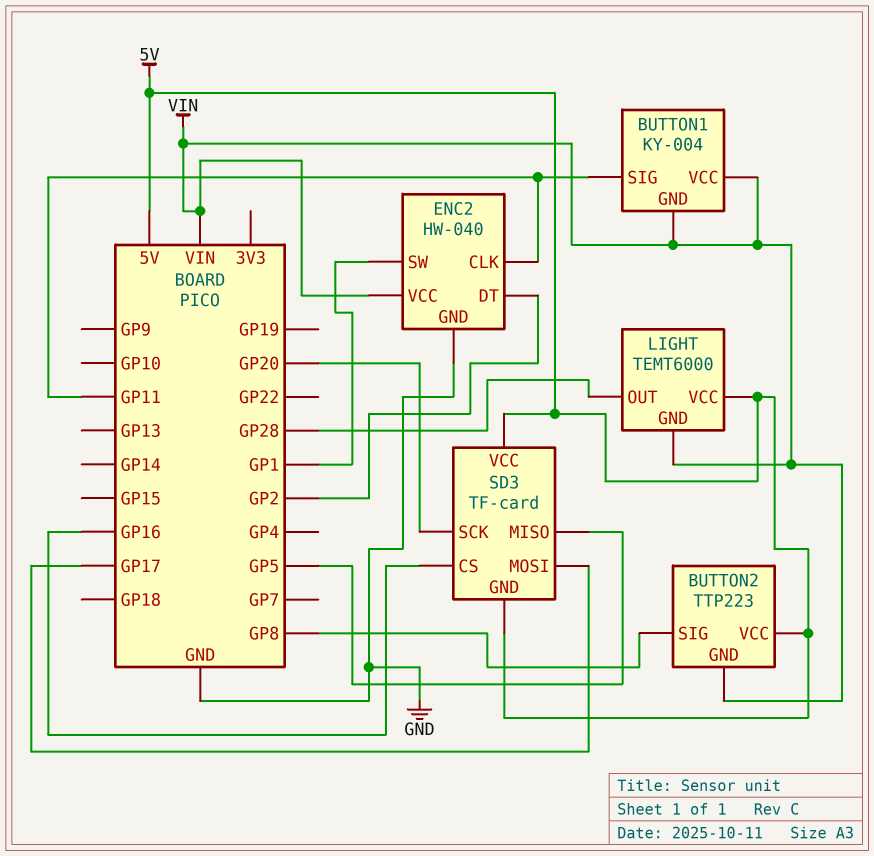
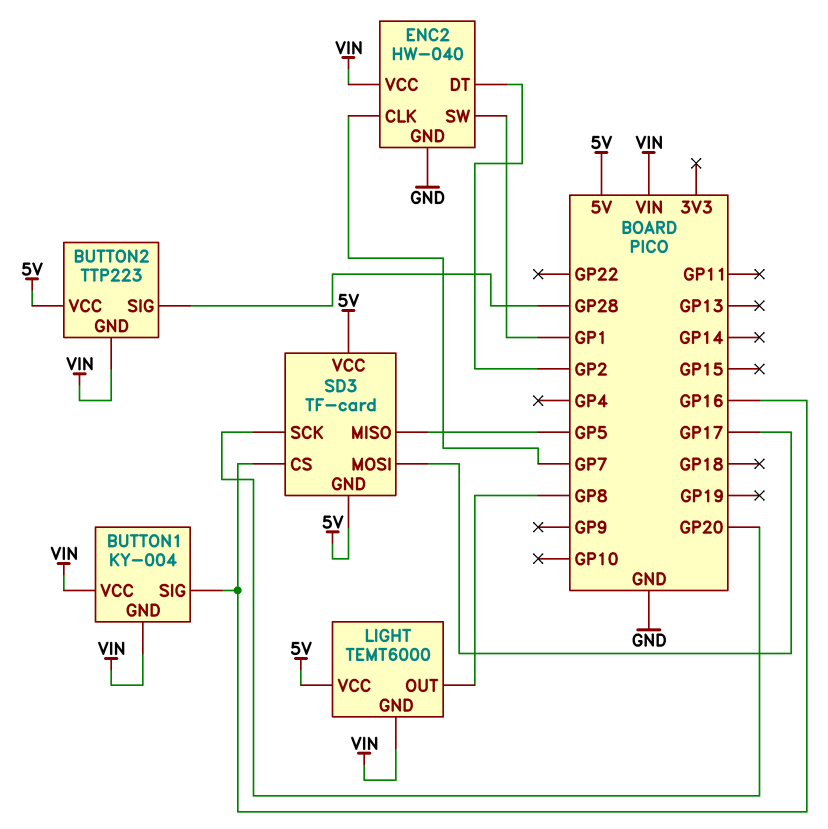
BUTTON1 pin SIG: GP11 -> GP16
BUTTON2 pin SIG: GP8 -> GP28
ENC2 pin CLK: GP11 -> GP7
LIGHT pin OUT: GP28 -> GP8

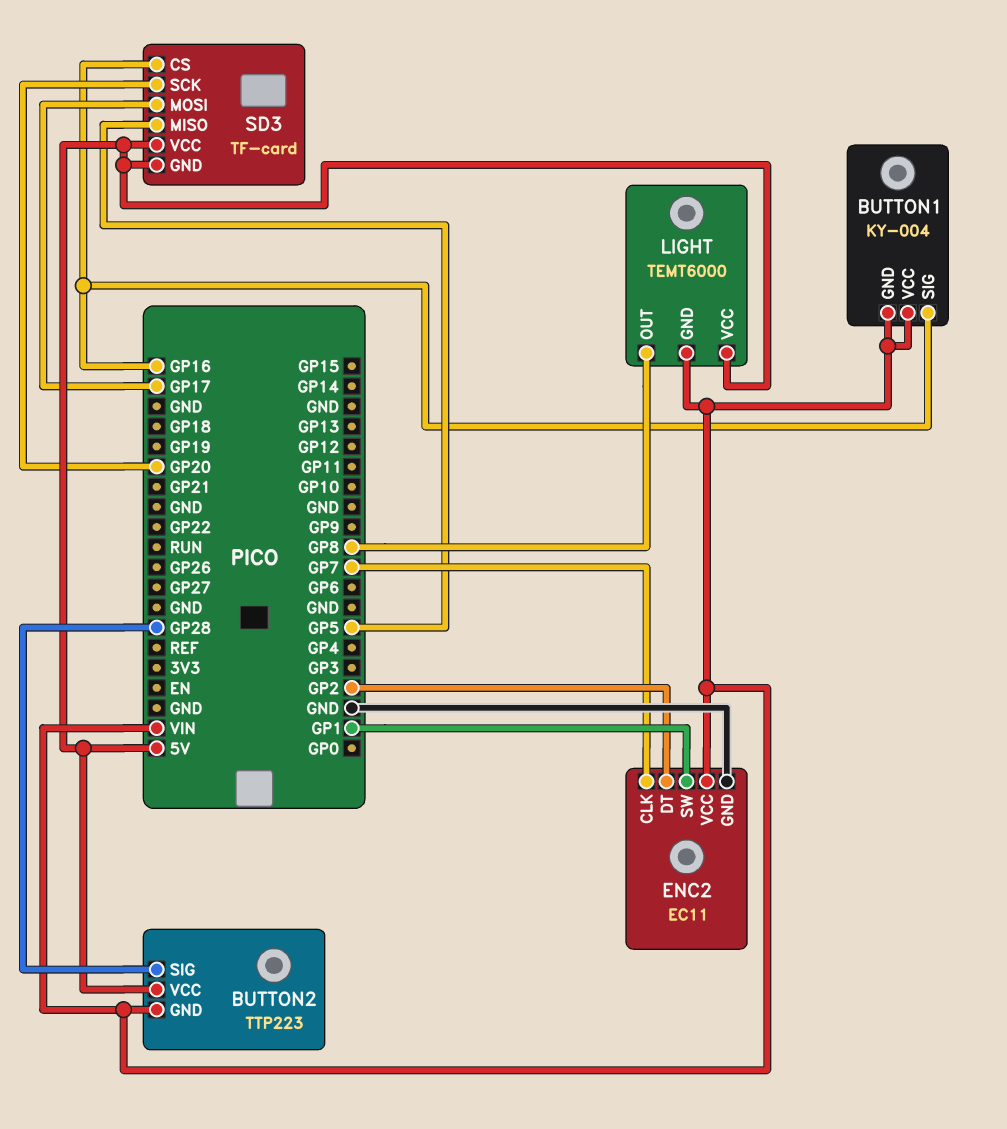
ENC2: HW-040 -> EC11

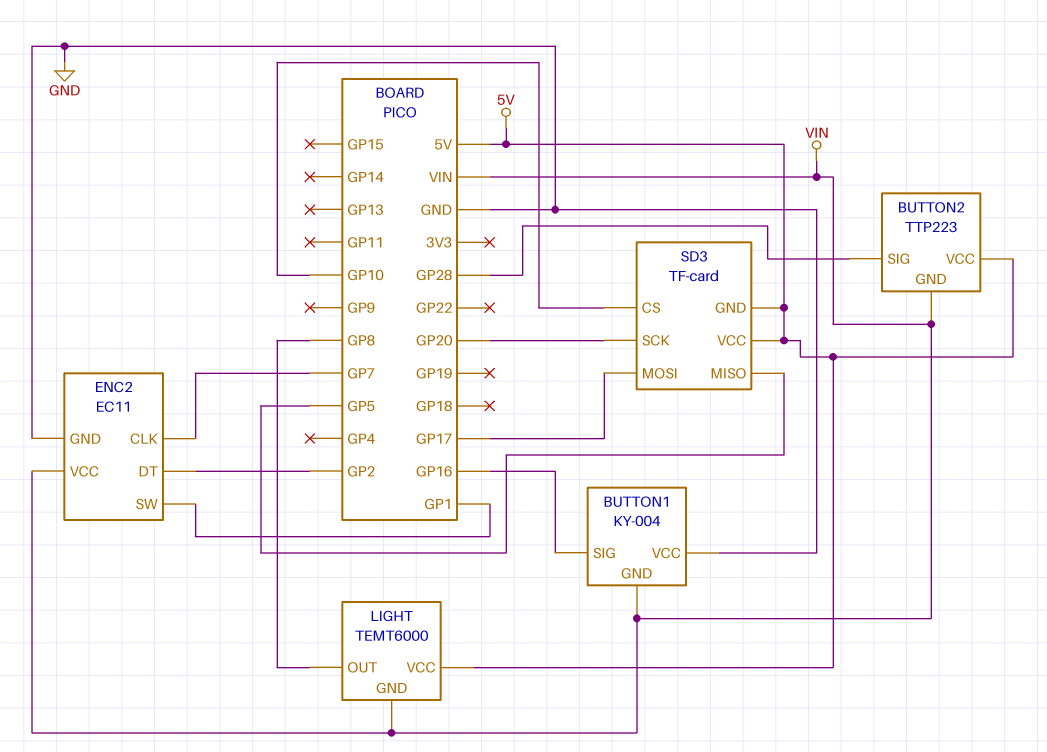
BUTTON1 pin VCC: VIN -> GND
SD3 pin CS: GP16 -> GP10

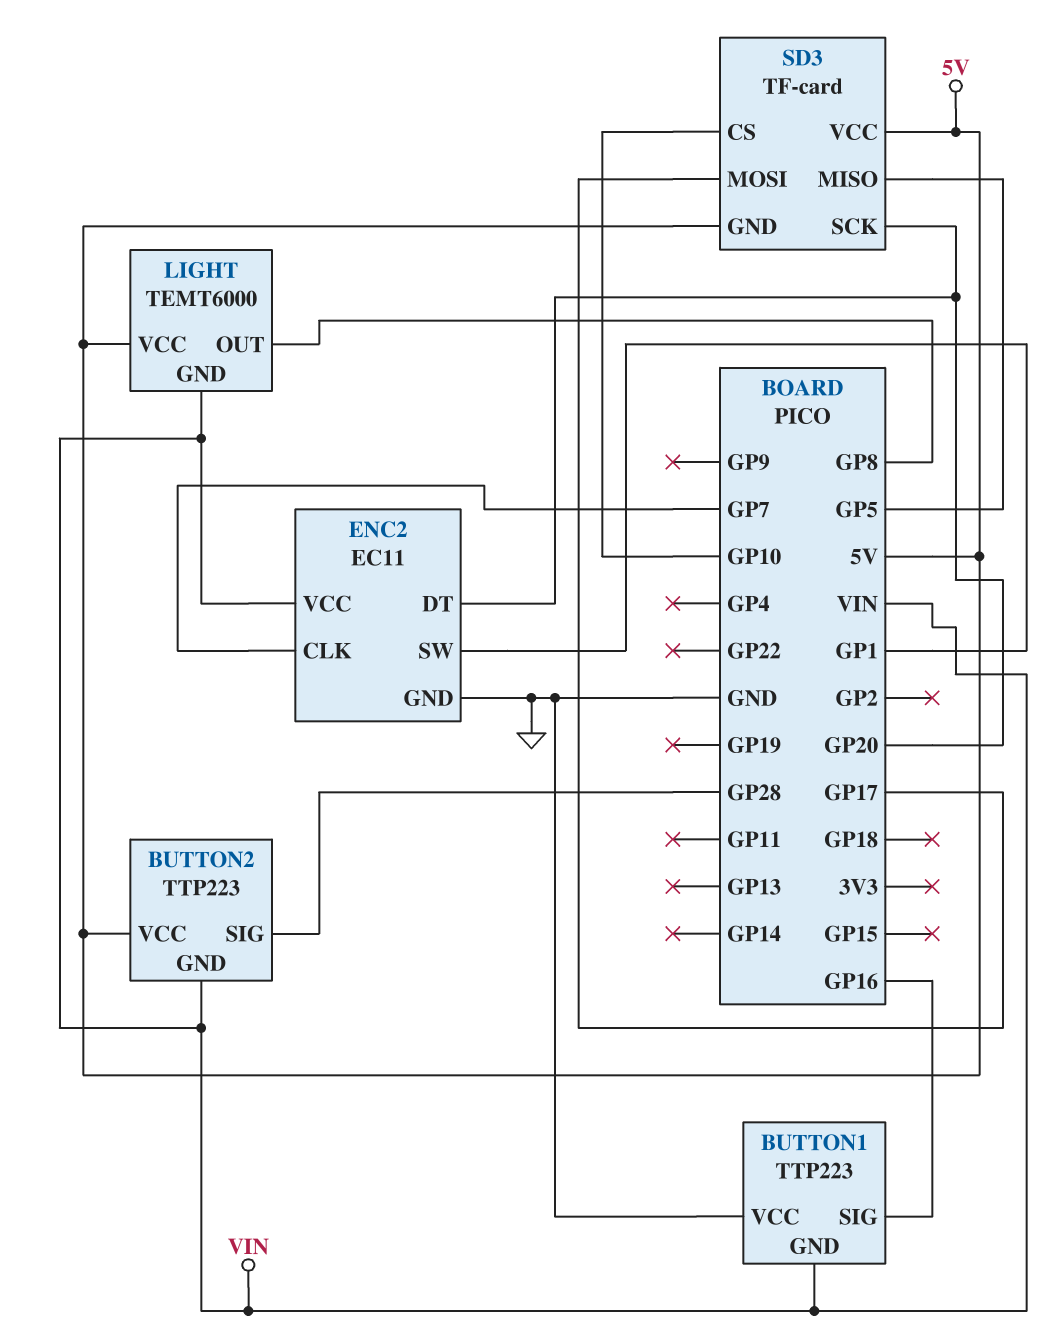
BUTTON1: KY-004 -> TTP223
ENC2 pin DT: GP2 -> GP20

